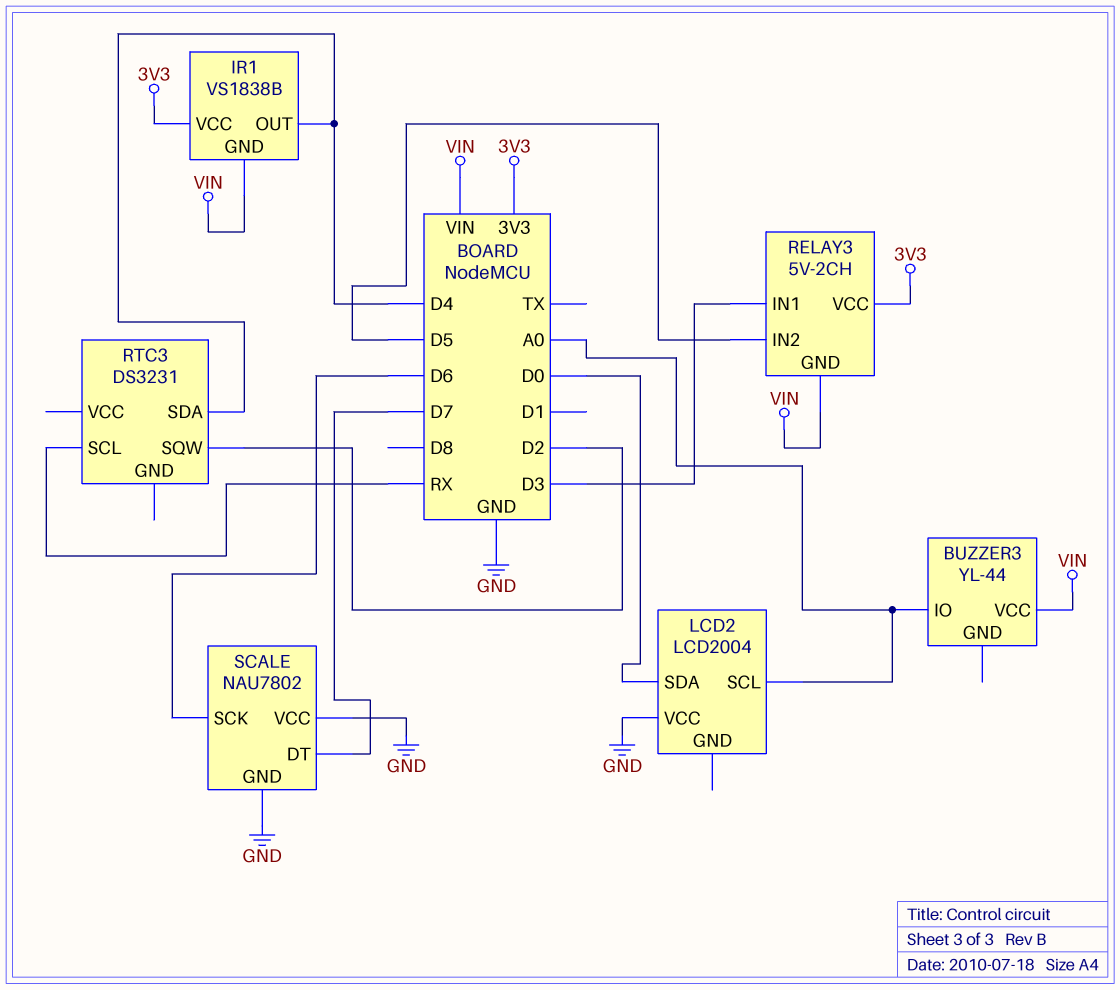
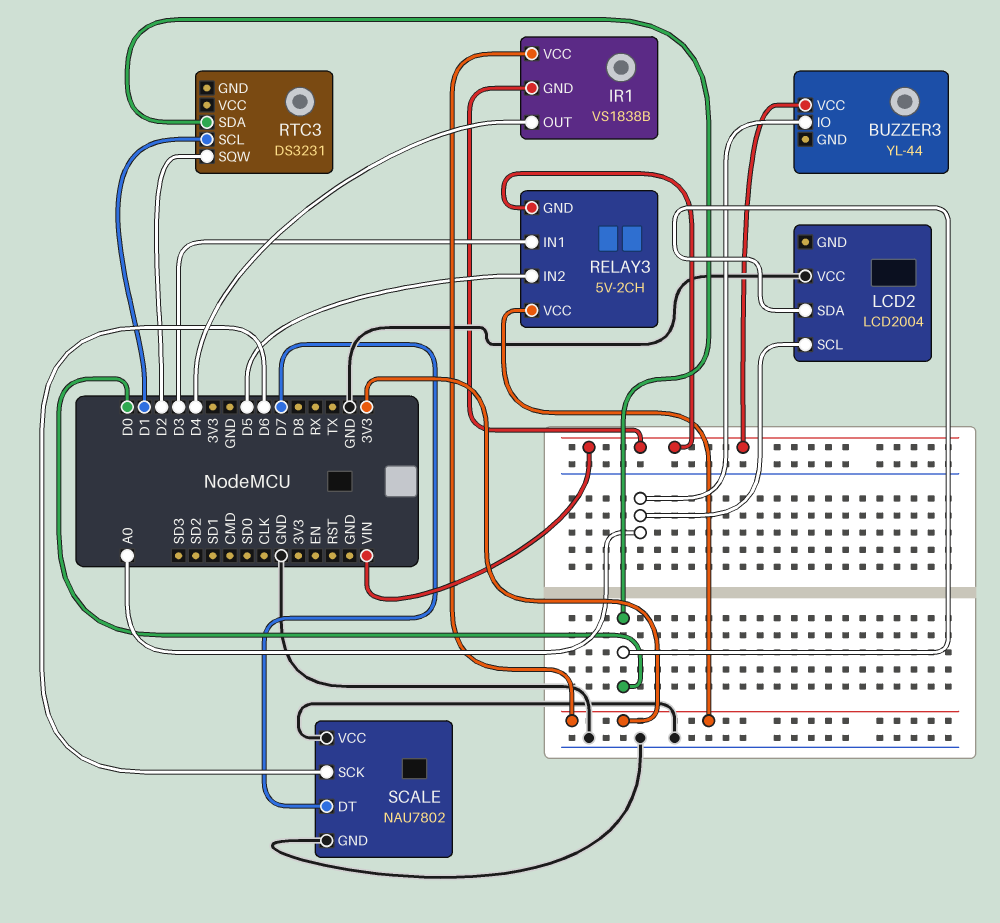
RTC3 pin SCL: RX -> D1
RTC3 pin SDA: D4 -> D0

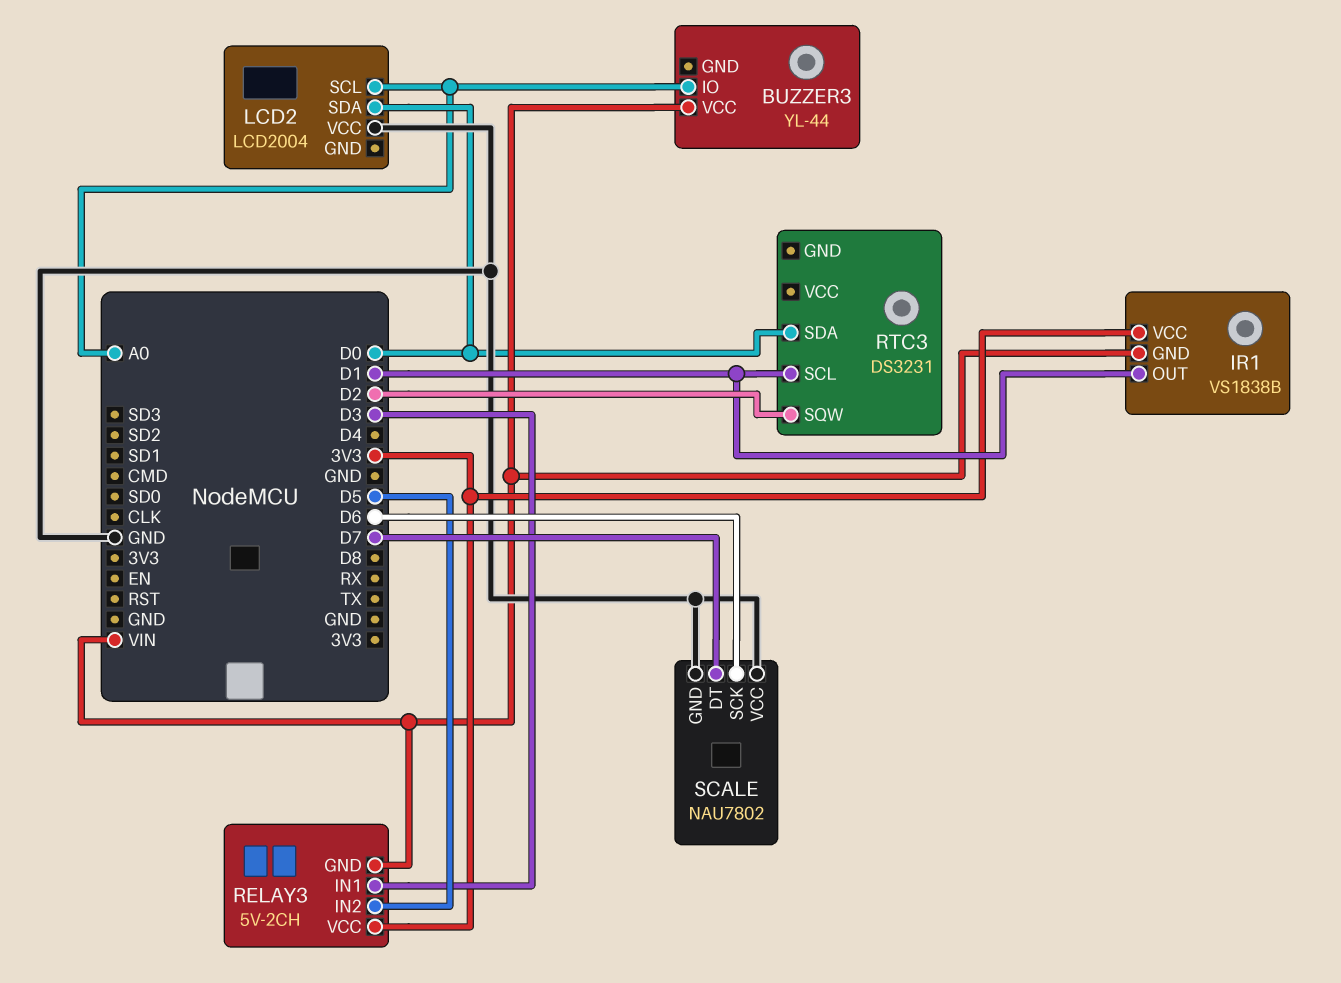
IR1 pin OUT: D4 -> D1

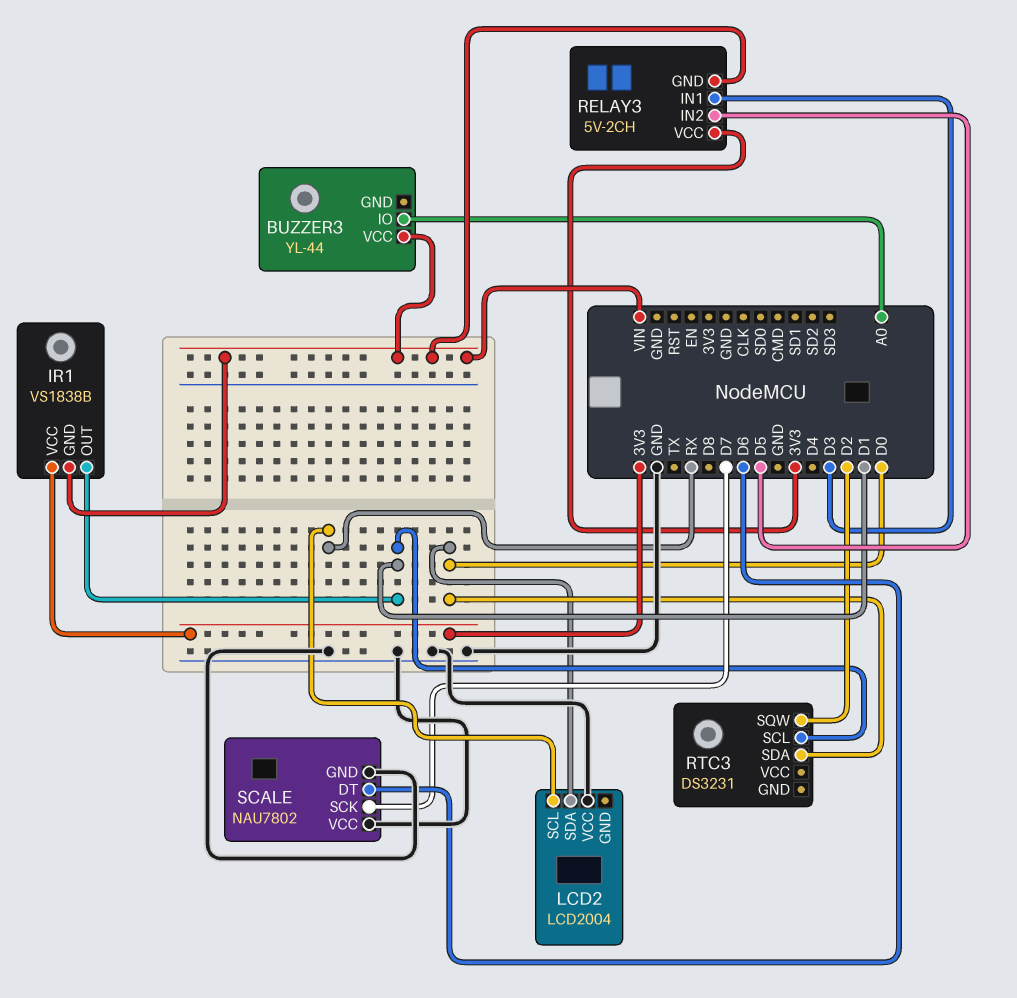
LCD2 pin SCL: A0 -> RX
SCALE pin DT: D7 -> D6
SCALE pin SCK: D6 -> D7

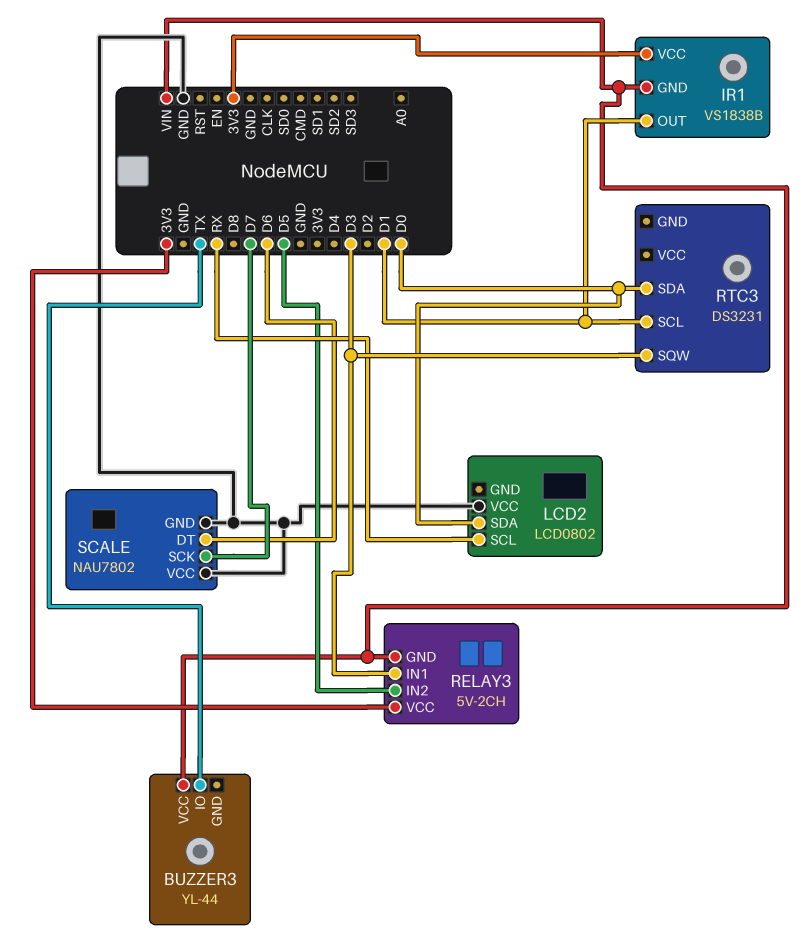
BUZZER3 pin IO: A0 -> TX
LCD2: LCD2004 -> LCD0802
RTC3 pin SQW: D2 -> D3

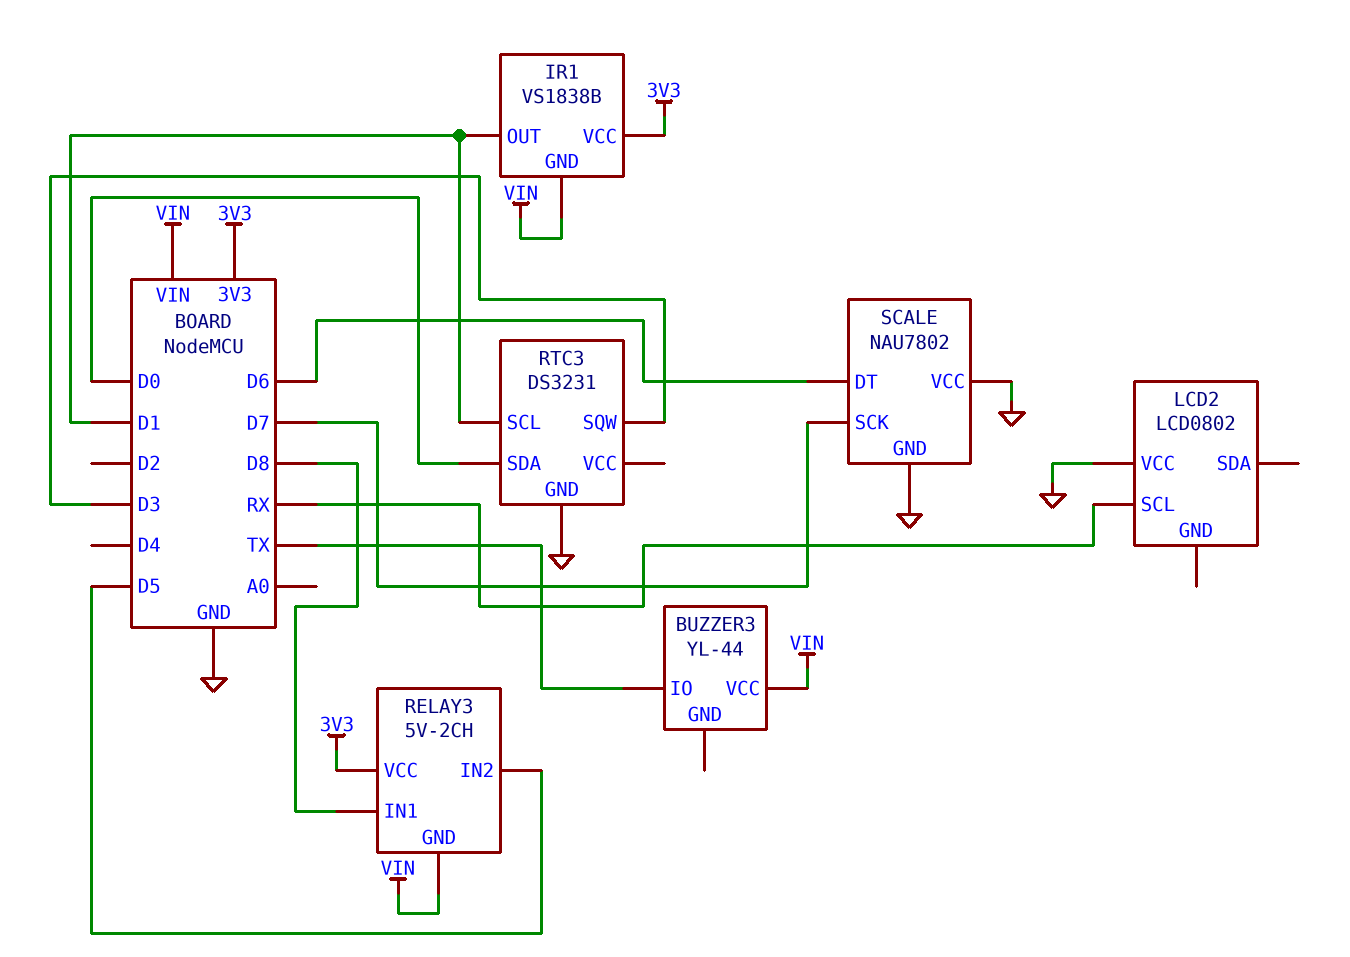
LCD2 pin SDA: D0 -> none
RELAY3 pin IN1: D3 -> D8
RTC3 pin GND: none -> GND

